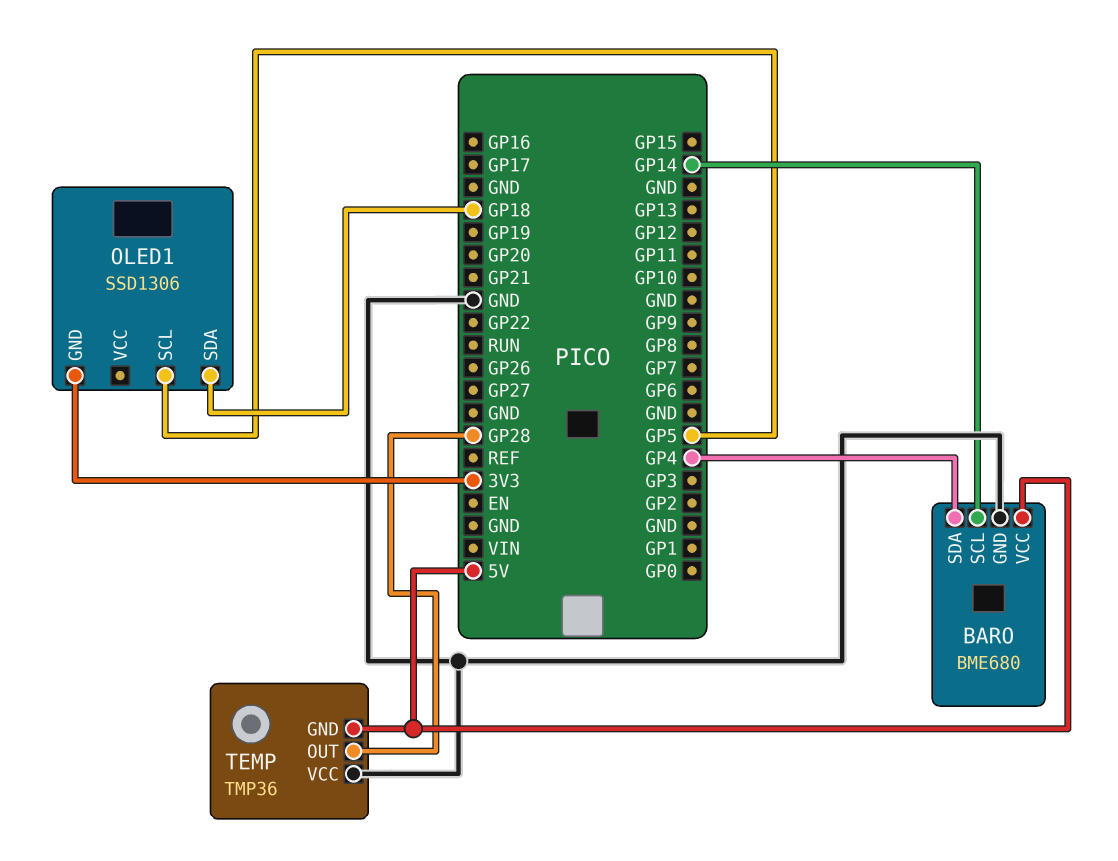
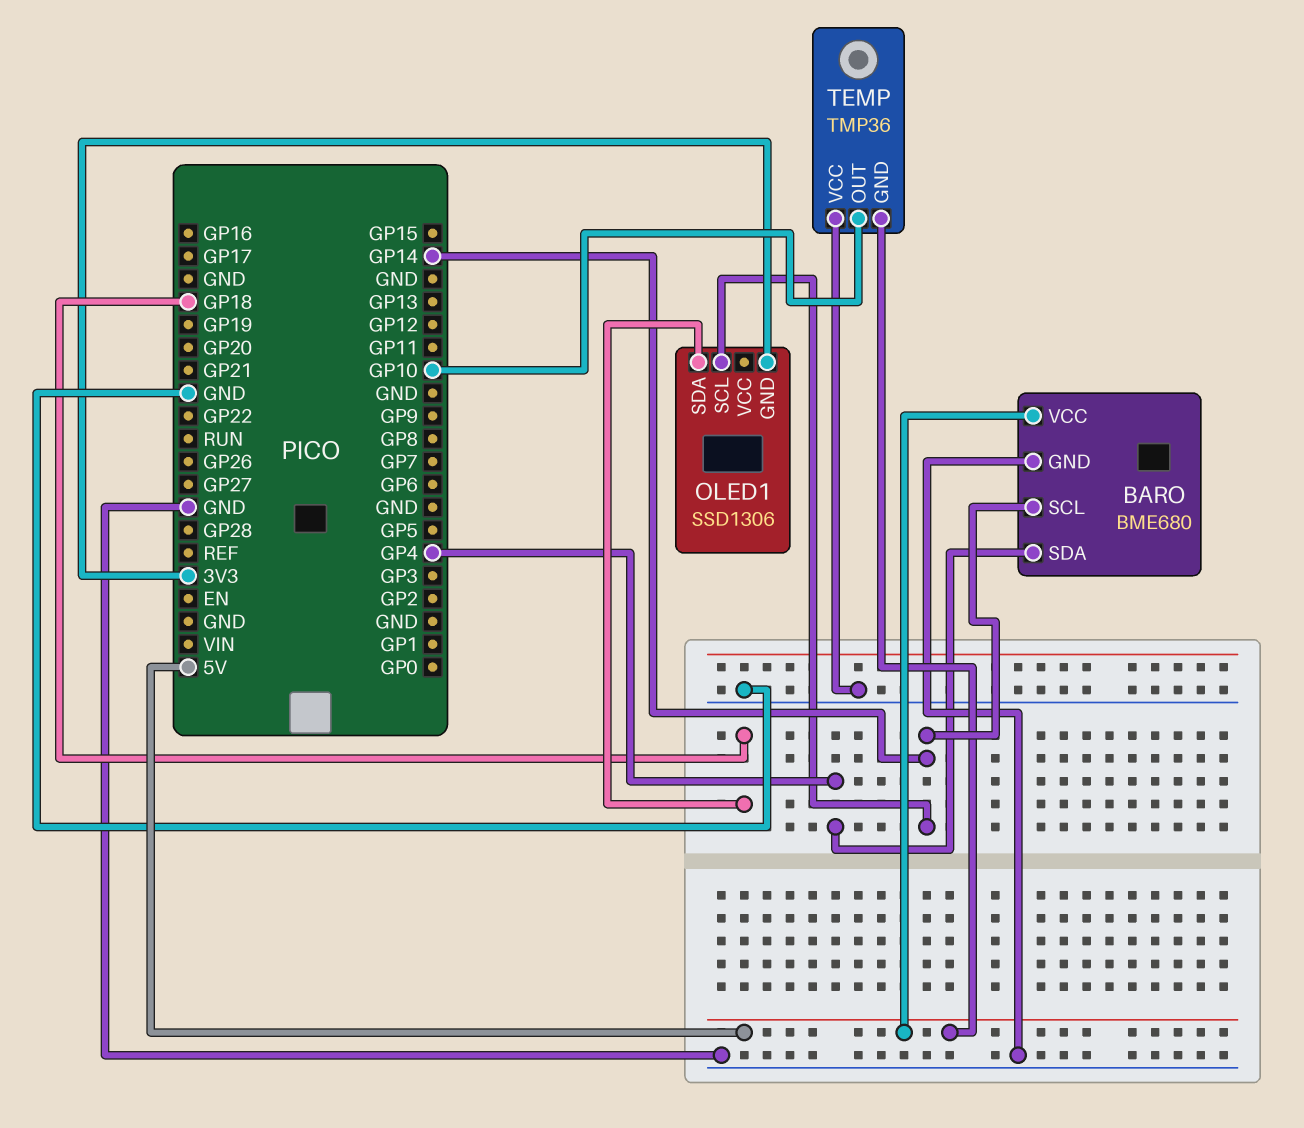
OLED1 pin SCL: GP5 -> GP14
TEMP pin OUT: GP28 -> GP10

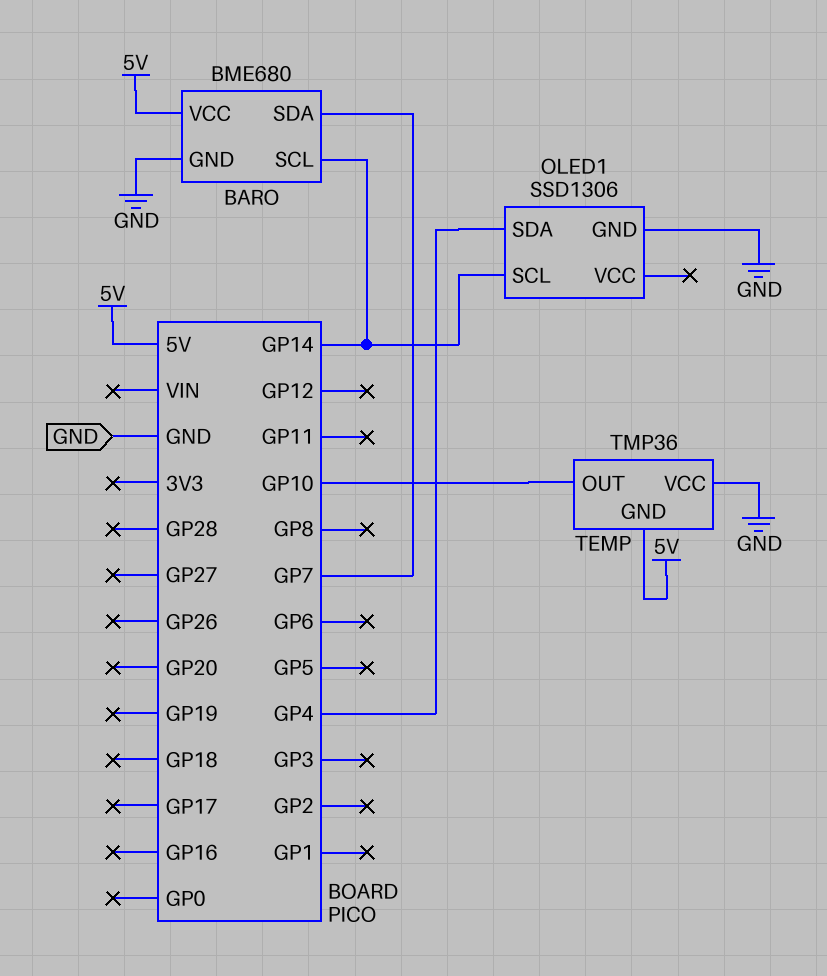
BARO pin SDA: GP4 -> GP7
OLED1 pin GND: 3V3 -> GND
OLED1 pin SDA: GP18 -> GP4

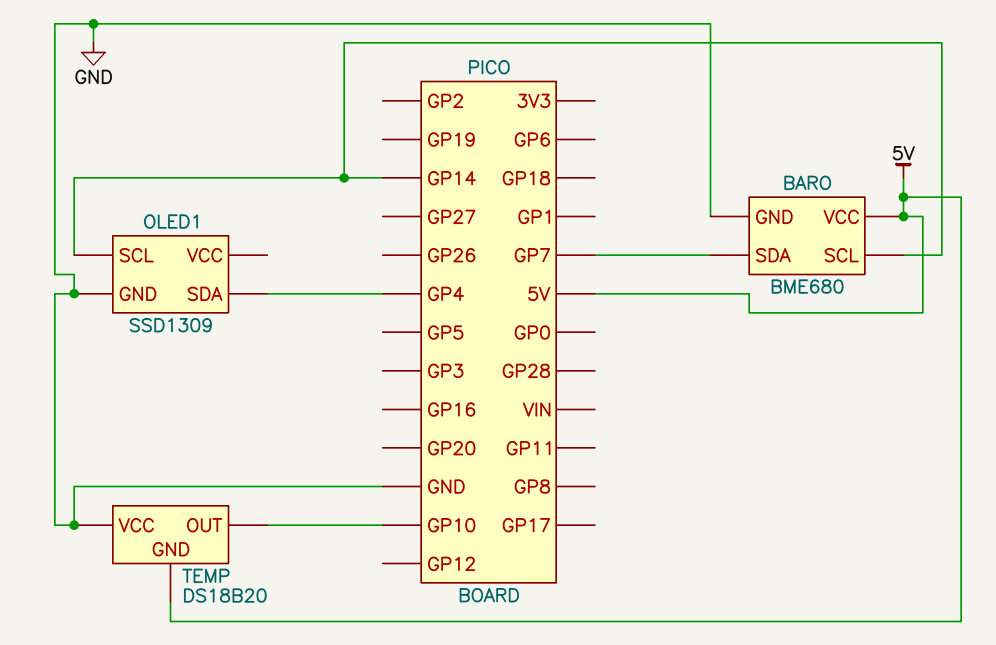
OLED1: SSD1306 -> SSD1309
TEMP: TMP36 -> DS18B20

